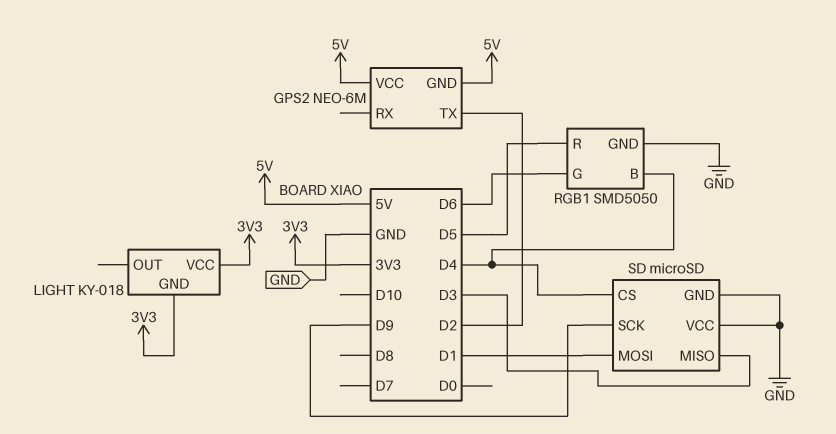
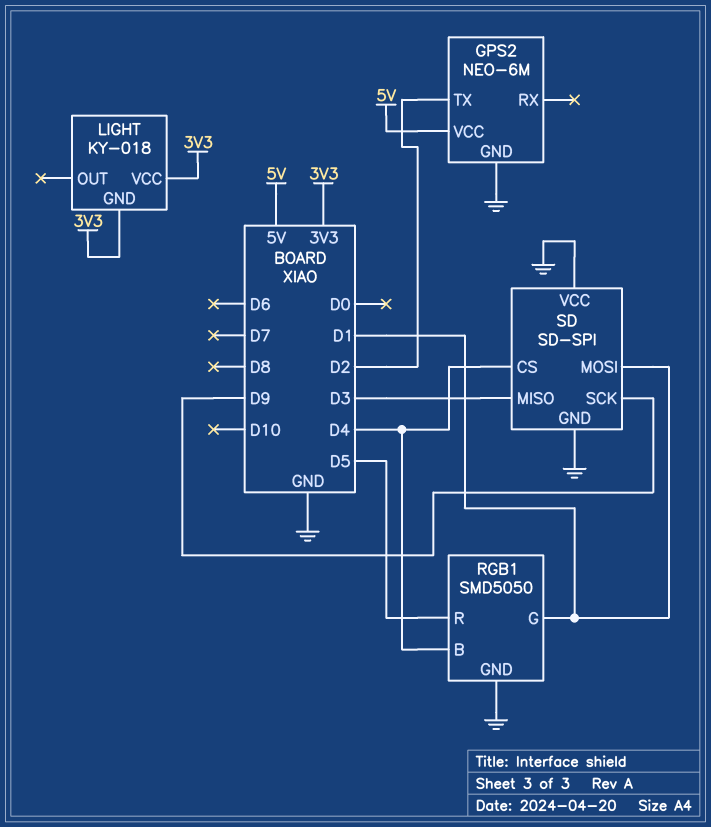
GPS2 pin GND: 5V -> GND
RGB1 pin G: D6 -> D1
SD: microSD -> SD-SPI

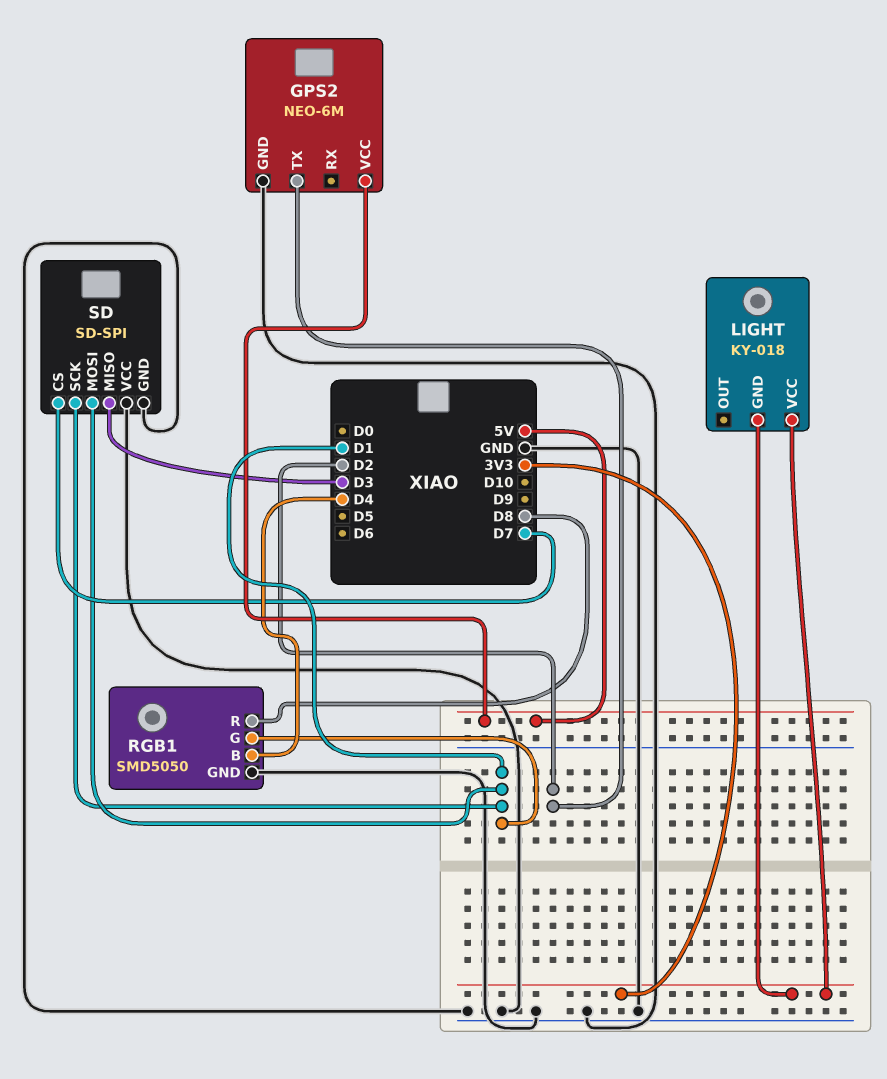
RGB1 pin R: D5 -> D8
SD pin CS: D4 -> D7
SD pin SCK: D9 -> D1

